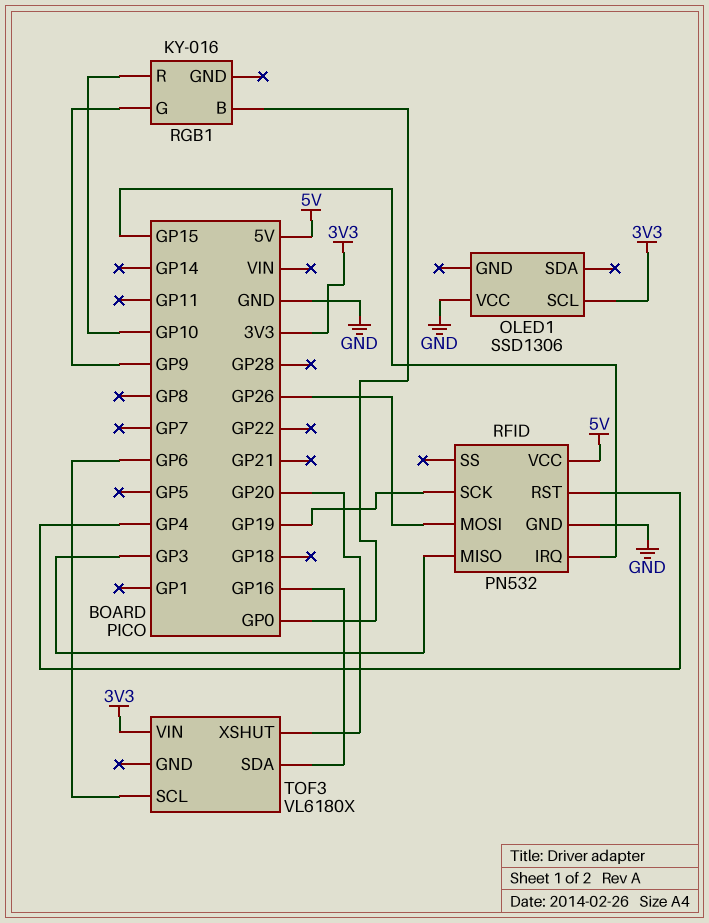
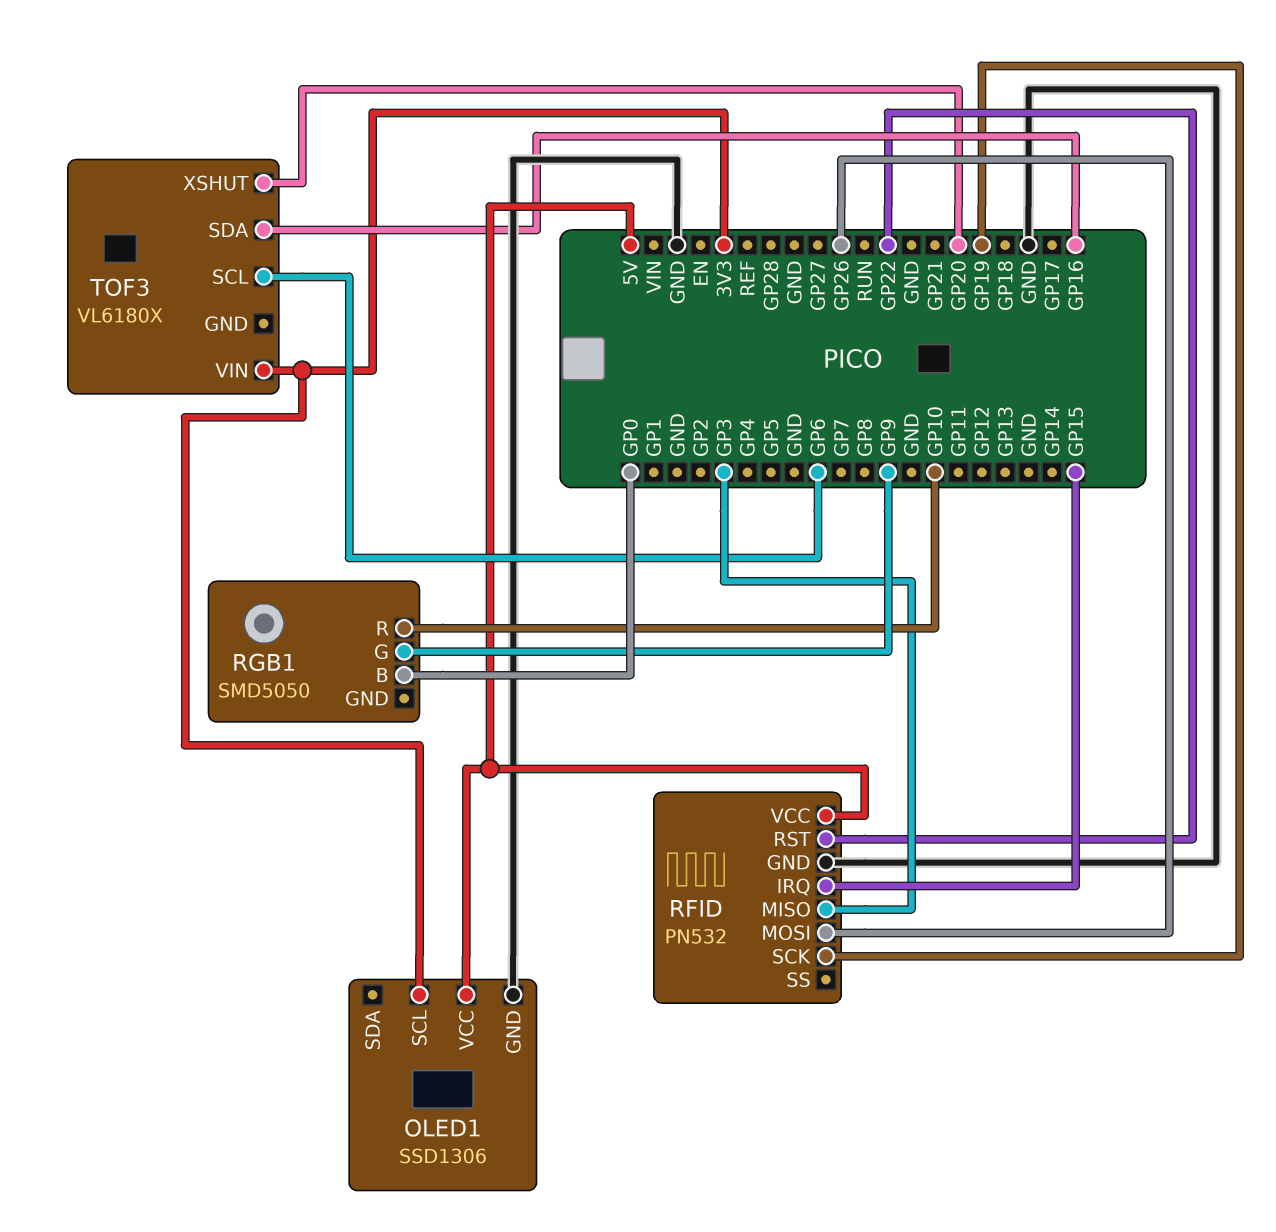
OLED1 pin GND: none -> GND
OLED1 pin VCC: GND -> 5V
RFID pin RST: GP4 -> GP22
RGB1: KY-016 -> SMD5050

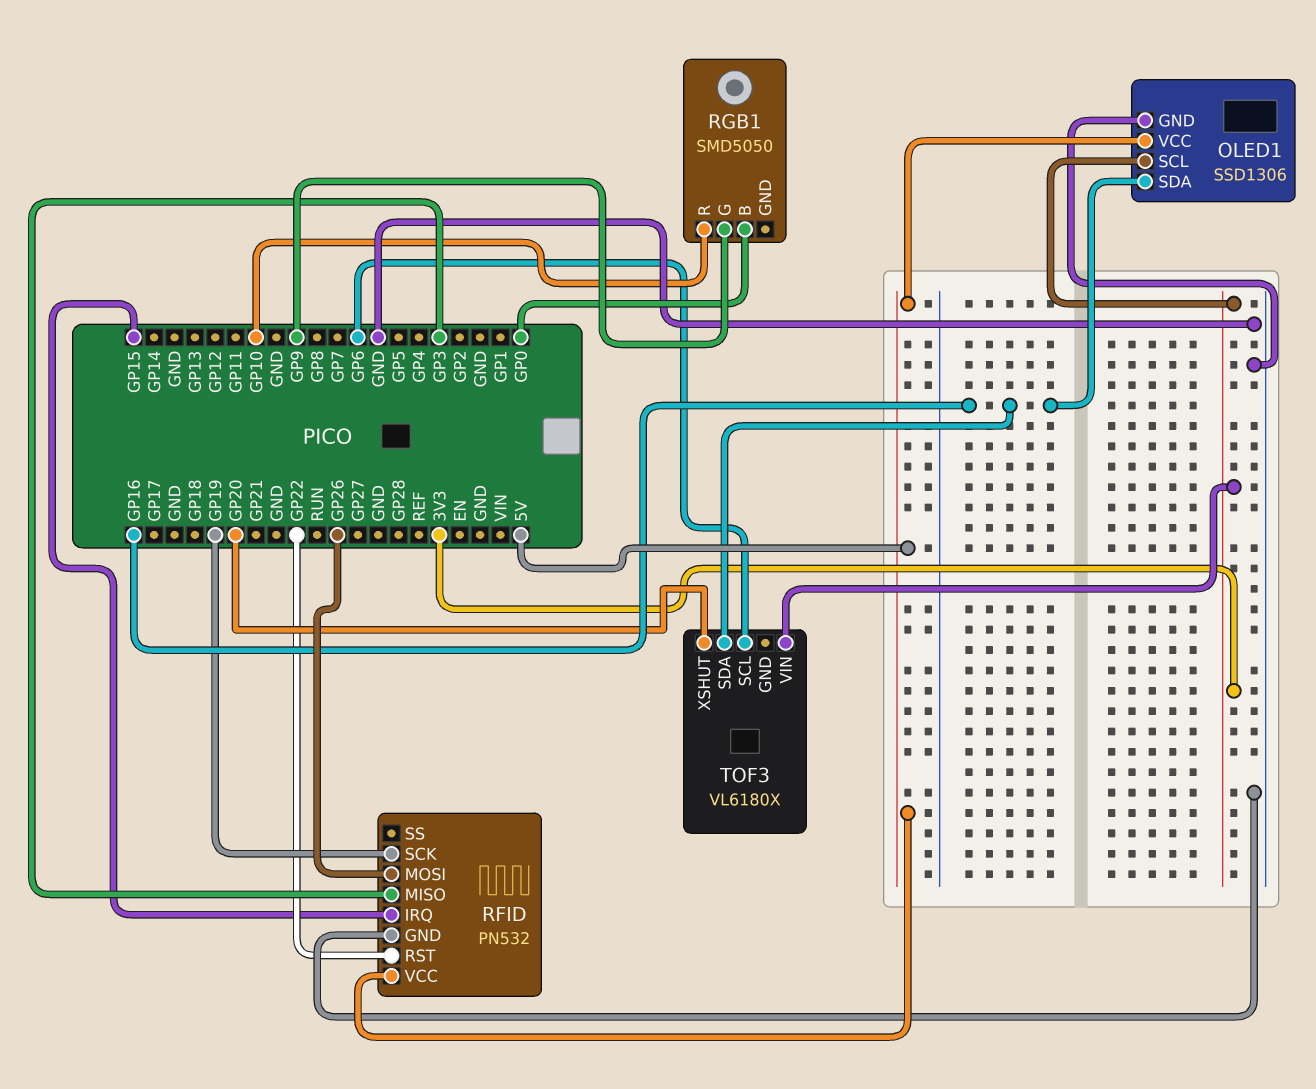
OLED1 pin SDA: none -> GP16

